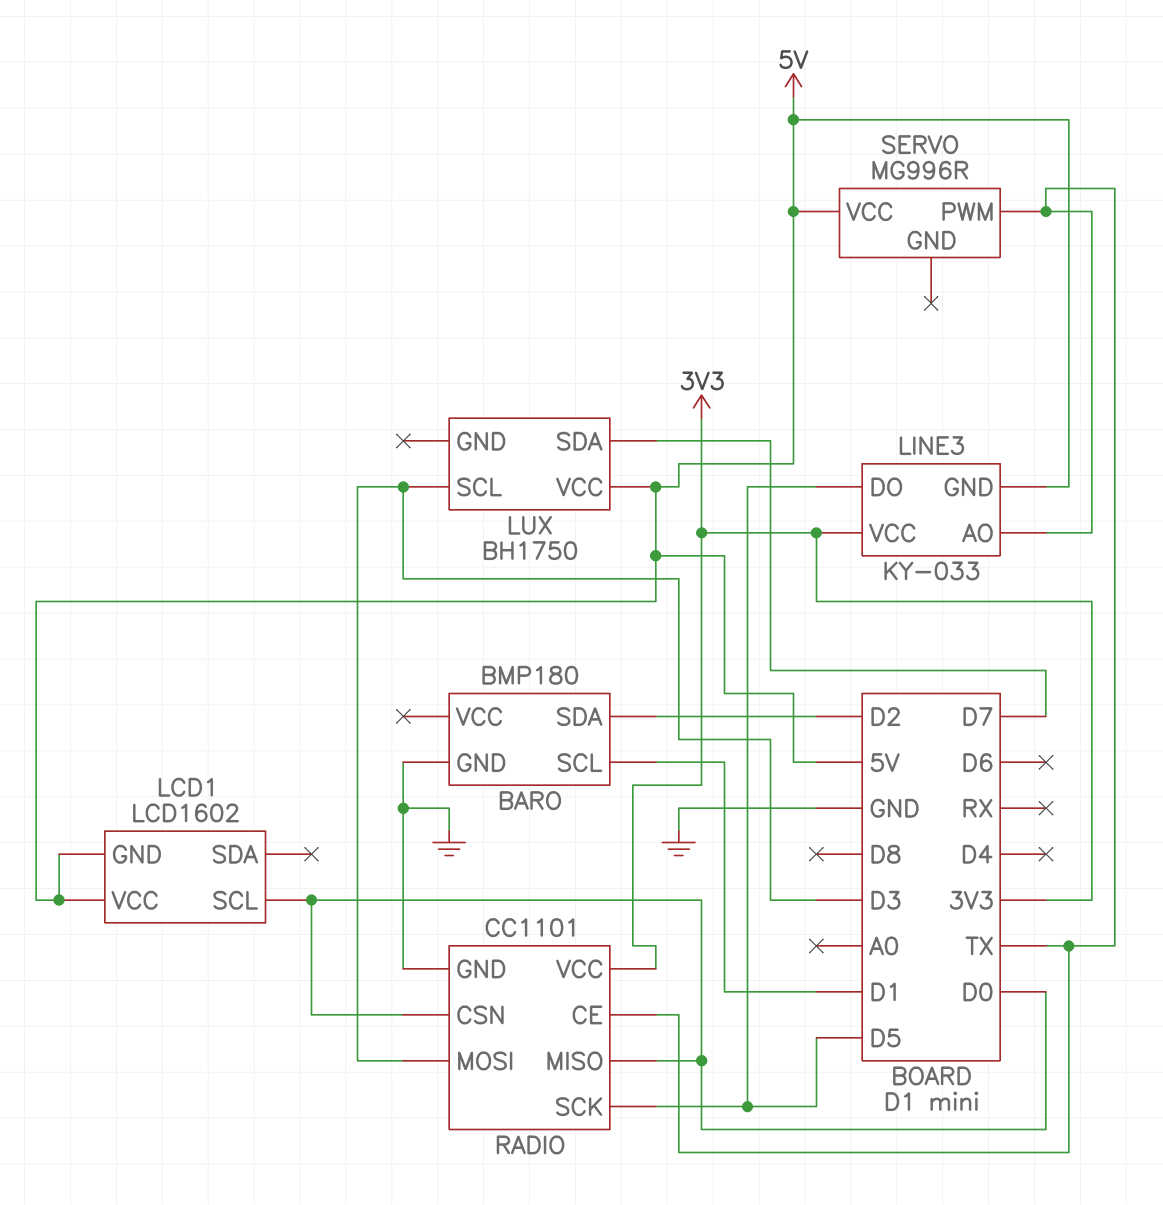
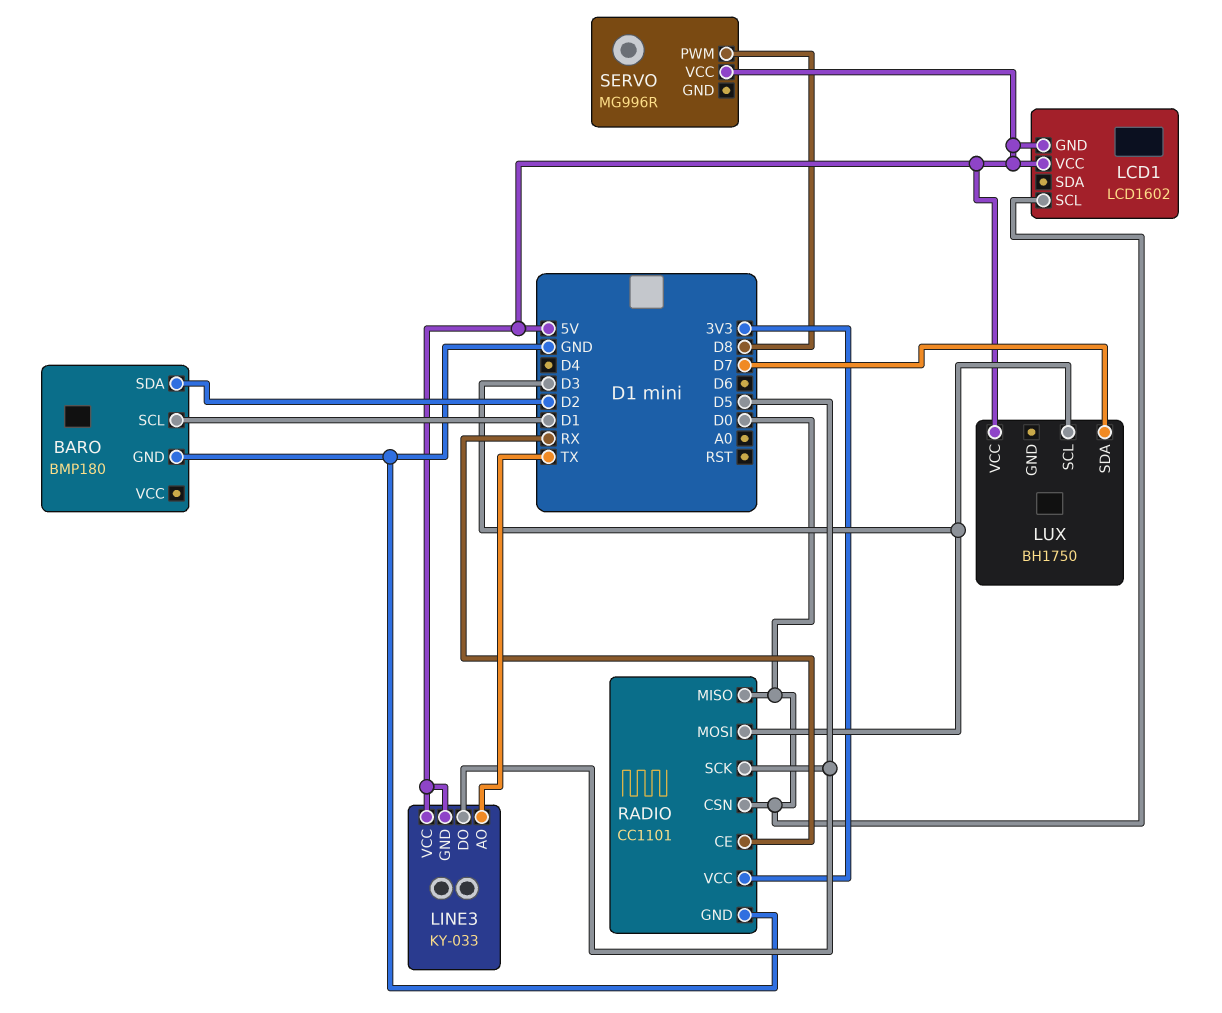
LINE3 pin VCC: 3V3 -> 5V
RADIO pin CE: TX -> RX
SERVO pin PWM: TX -> D8

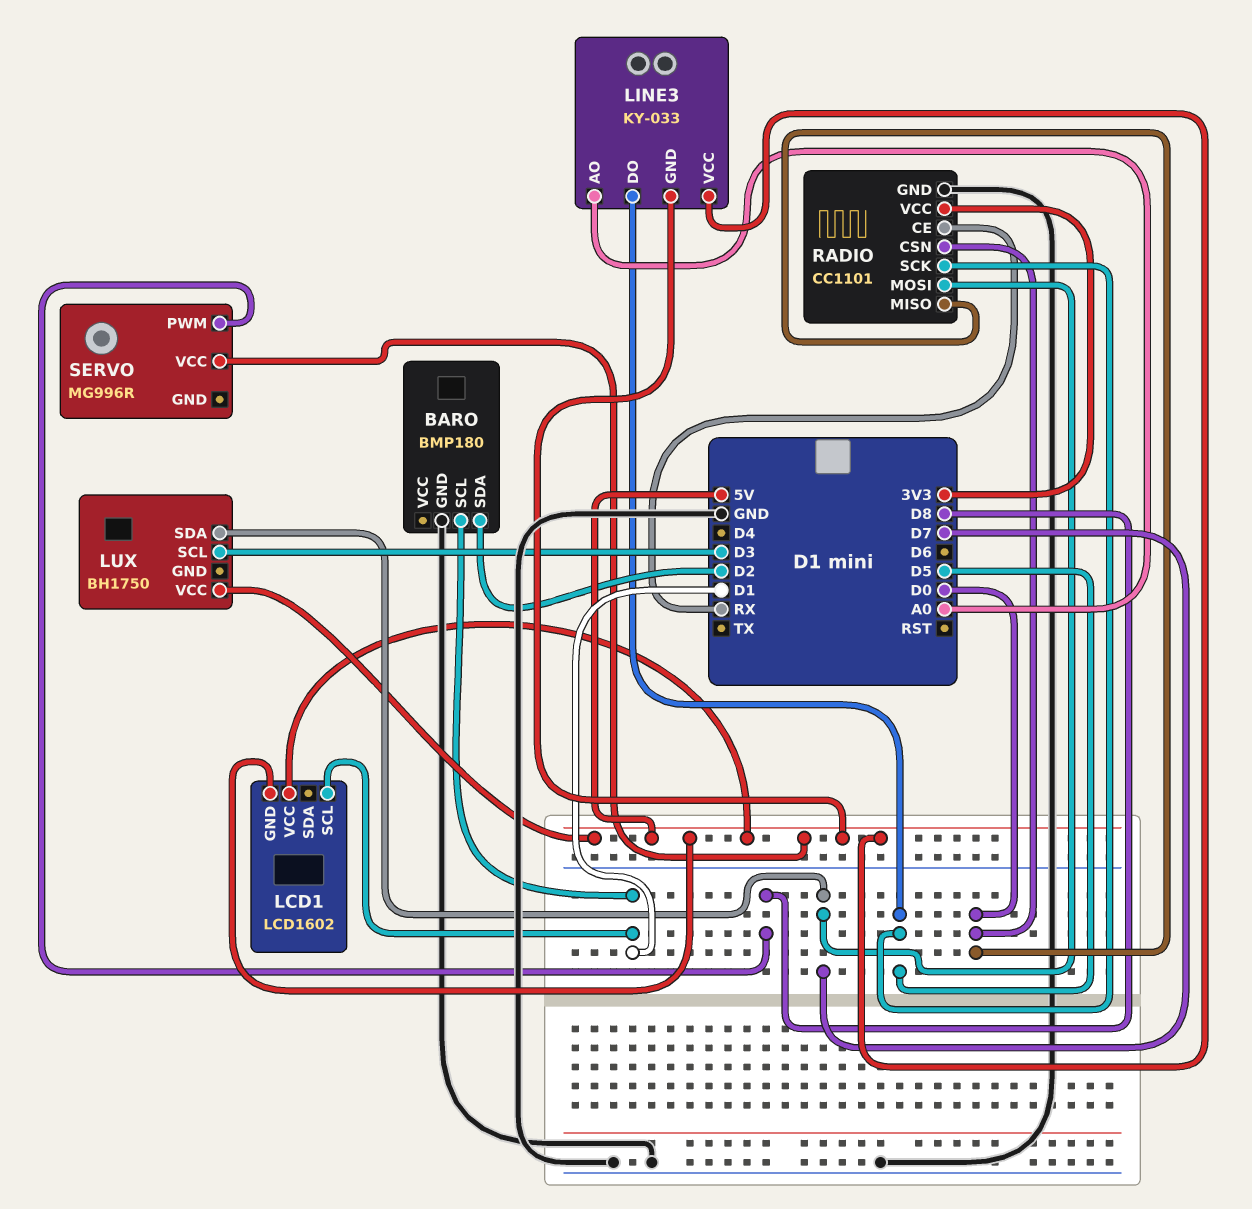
LCD1 pin SCL: D0 -> D1
LINE3 pin AO: TX -> A0
RADIO pin MOSI: D3 -> D7

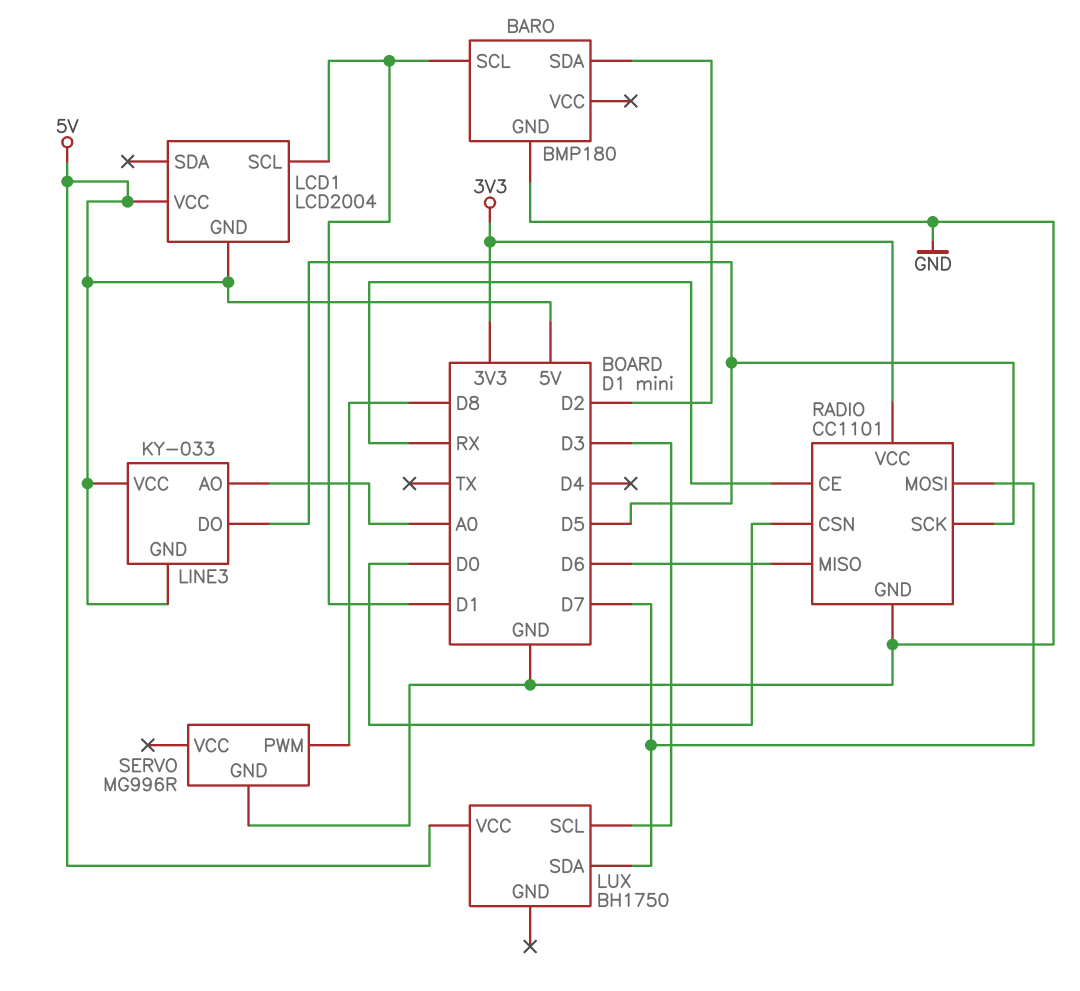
LCD1: LCD1602 -> LCD2004
RADIO pin MISO: D0 -> D6
SERVO pin GND: none -> GND
SERVO pin VCC: 5V -> none

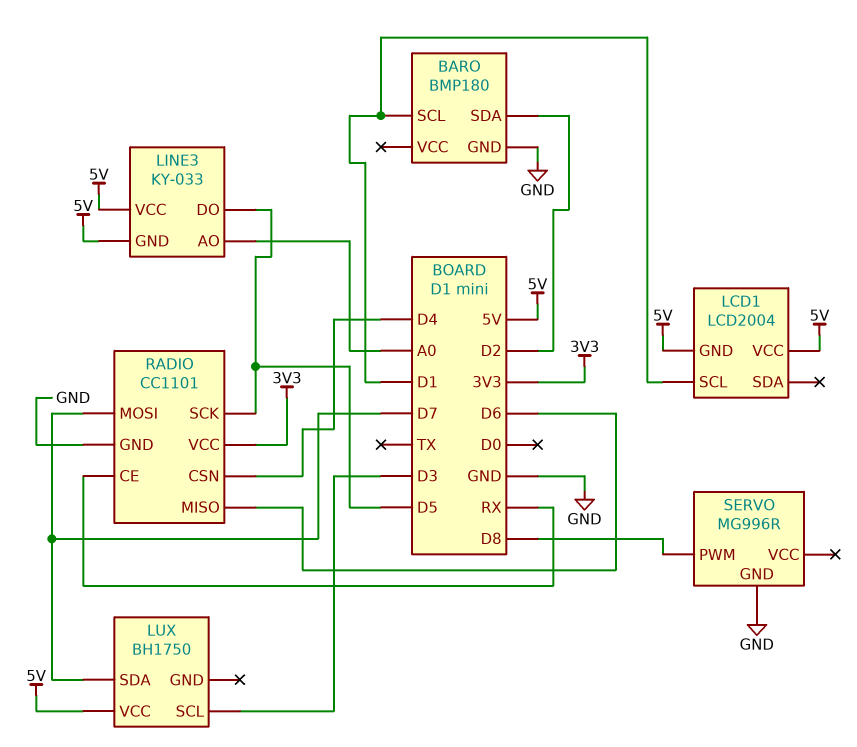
RADIO pin CSN: D0 -> D4

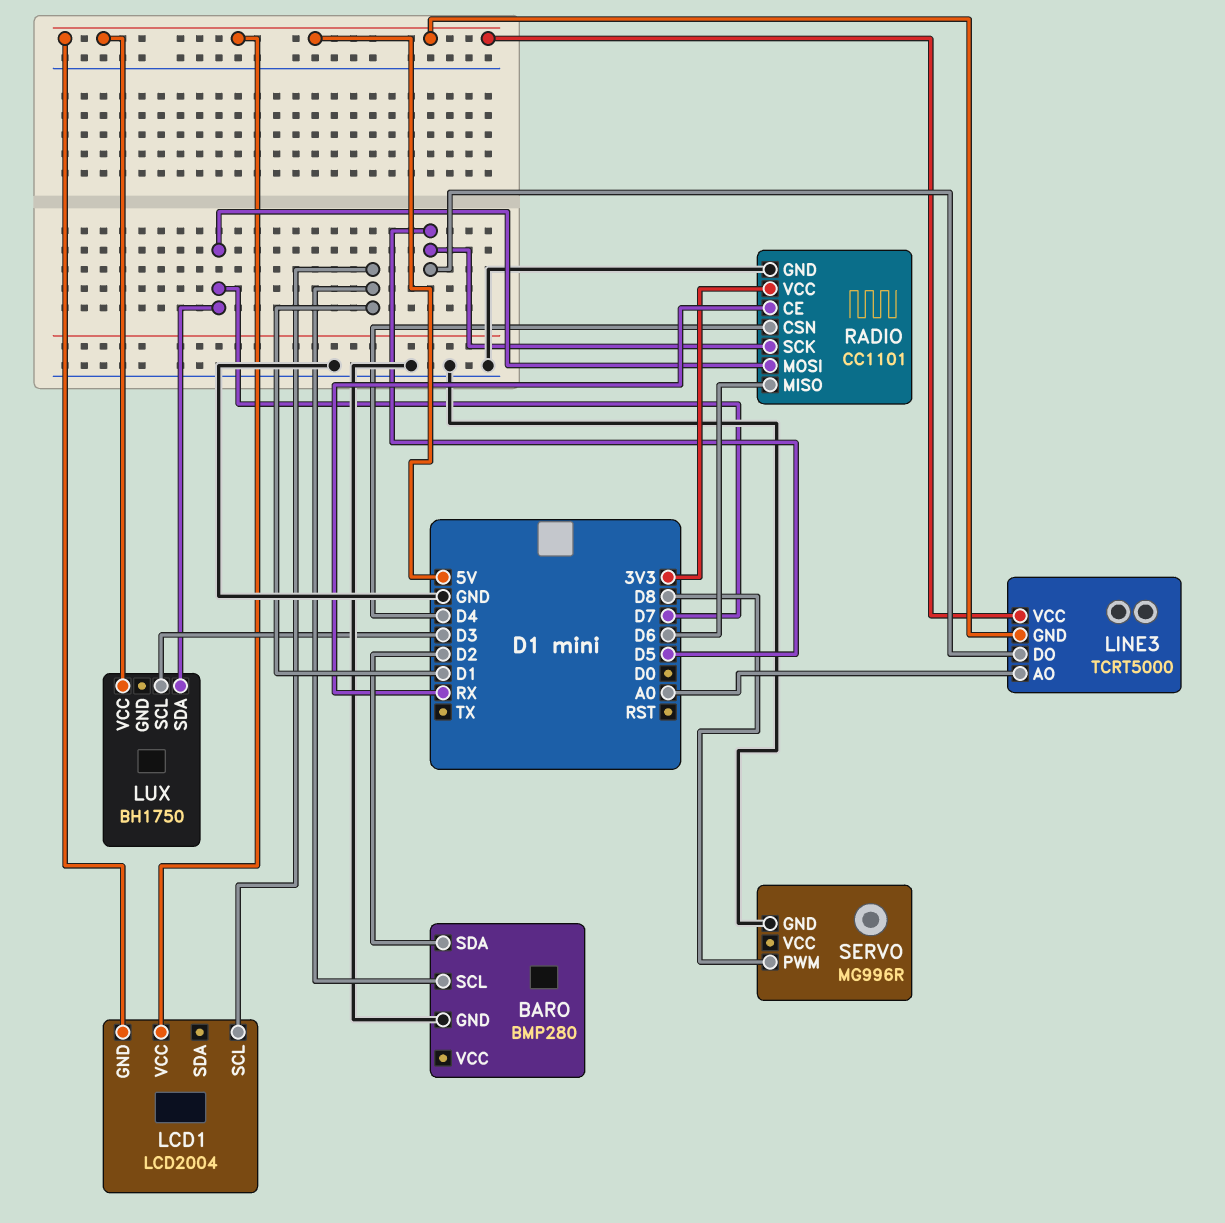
BARO: BMP180 -> BMP280
LINE3: KY-033 -> TCRT5000

